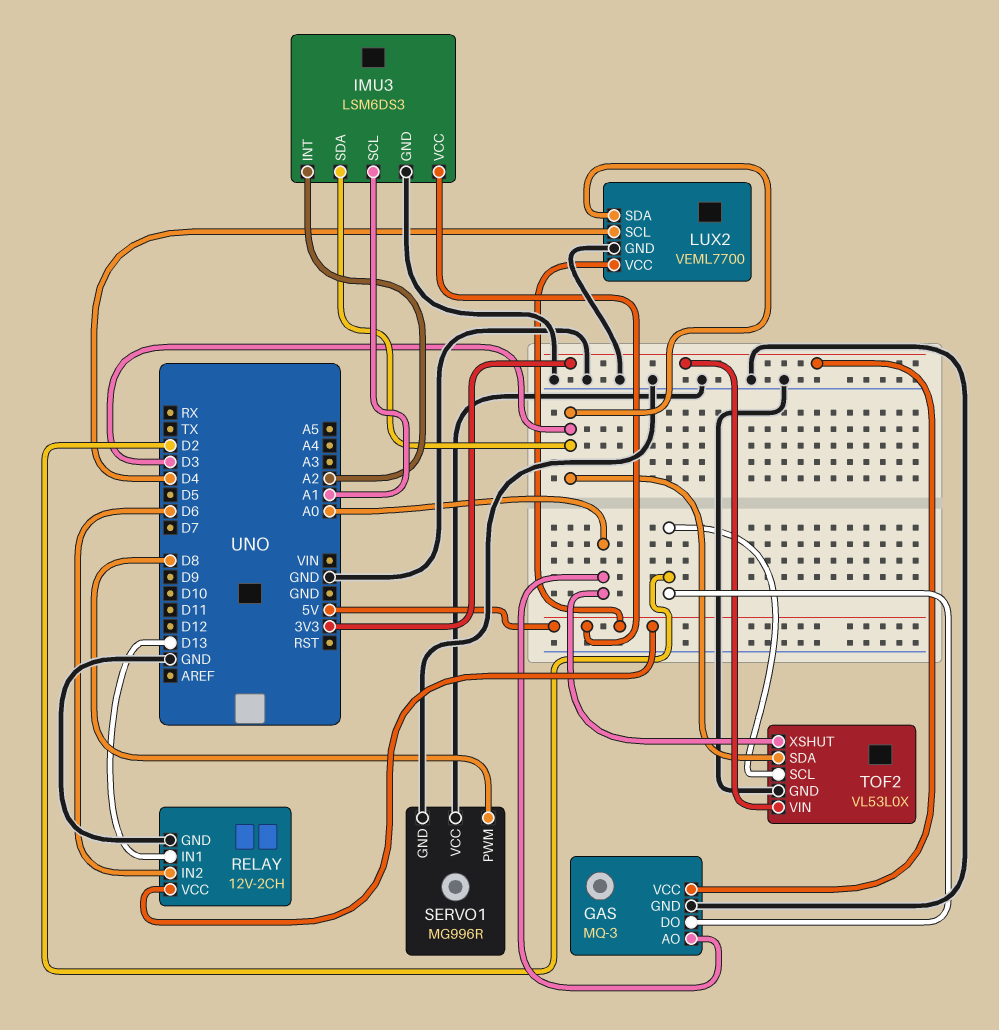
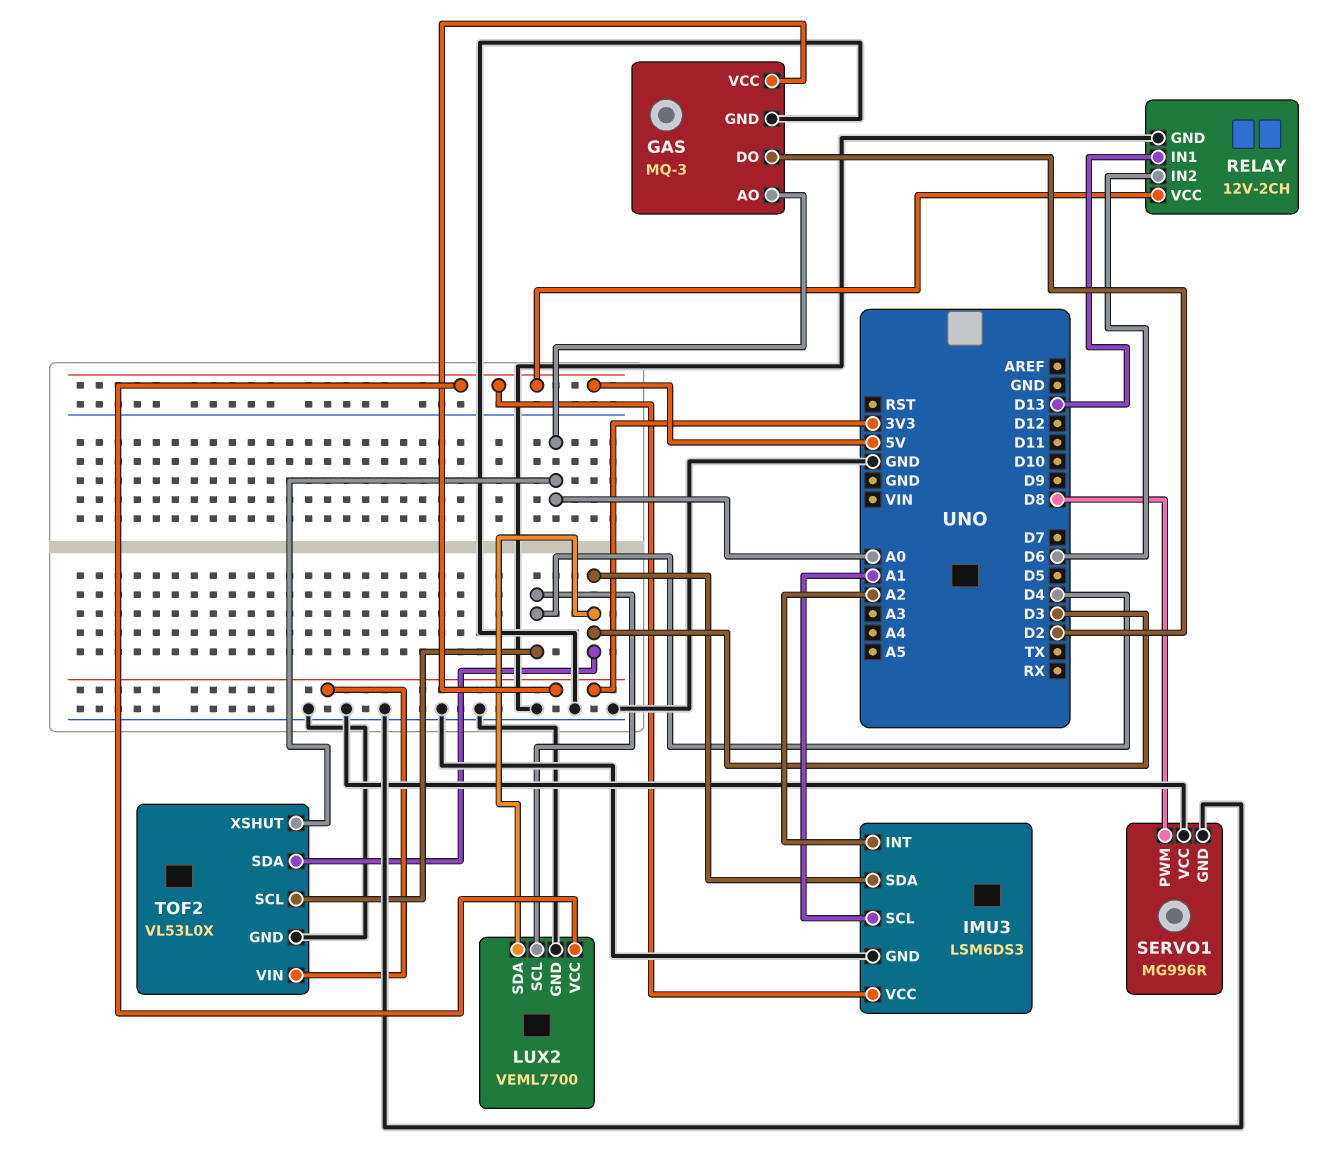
TOF2 pin SCL: D2 -> D4

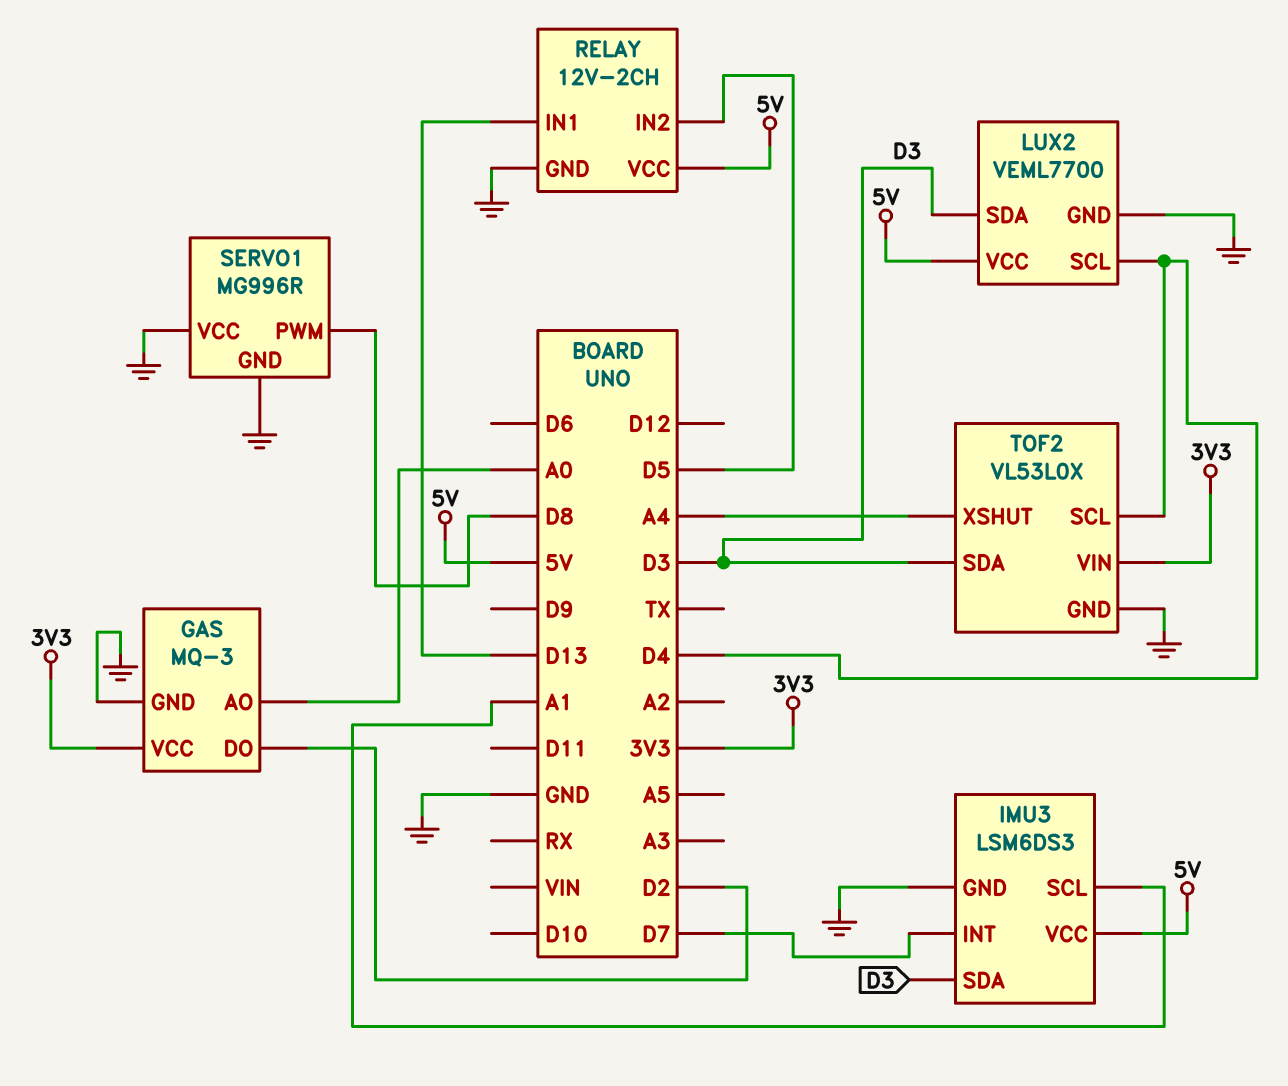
IMU3 pin INT: A2 -> D7
RELAY pin IN2: D6 -> D5
TOF2 pin XSHUT: A0 -> A4

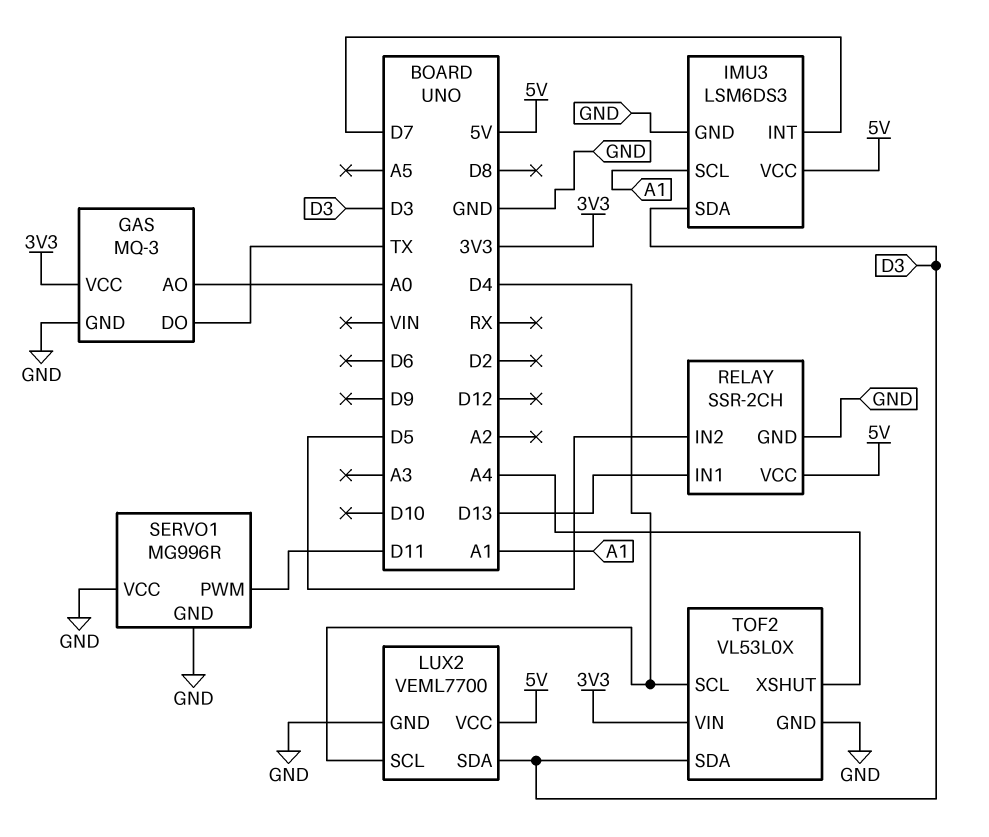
GAS pin DO: D2 -> TX
RELAY: 12V-2CH -> SSR-2CH
SERVO1 pin PWM: D8 -> D11

